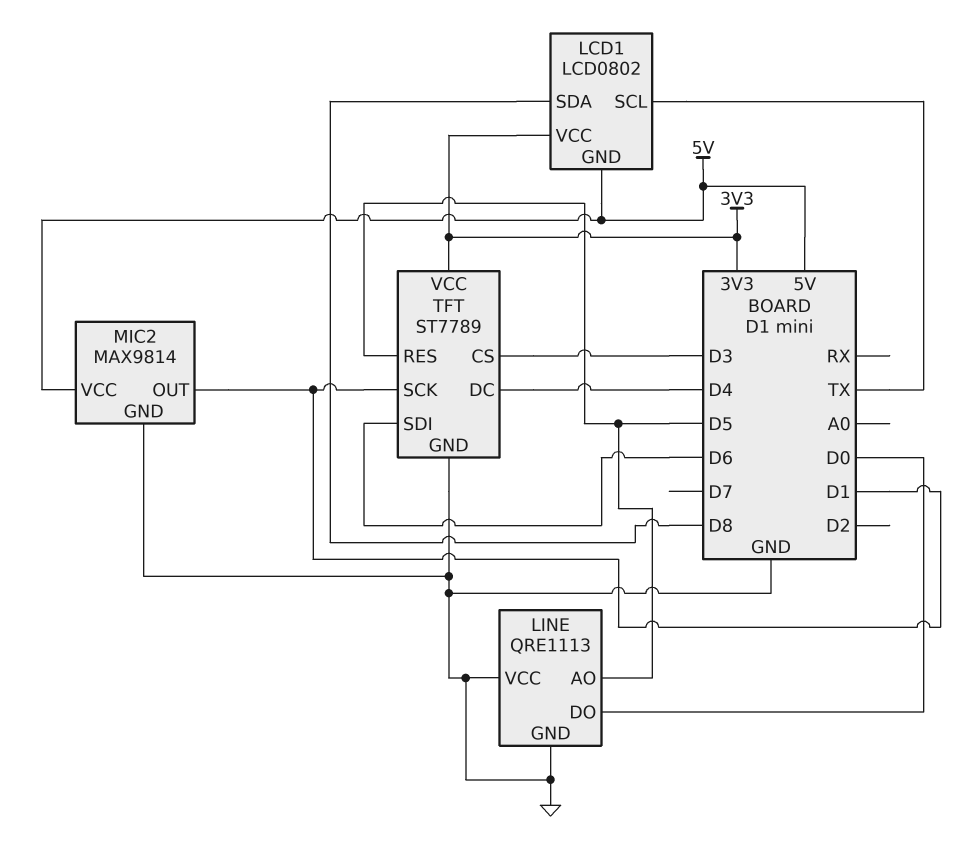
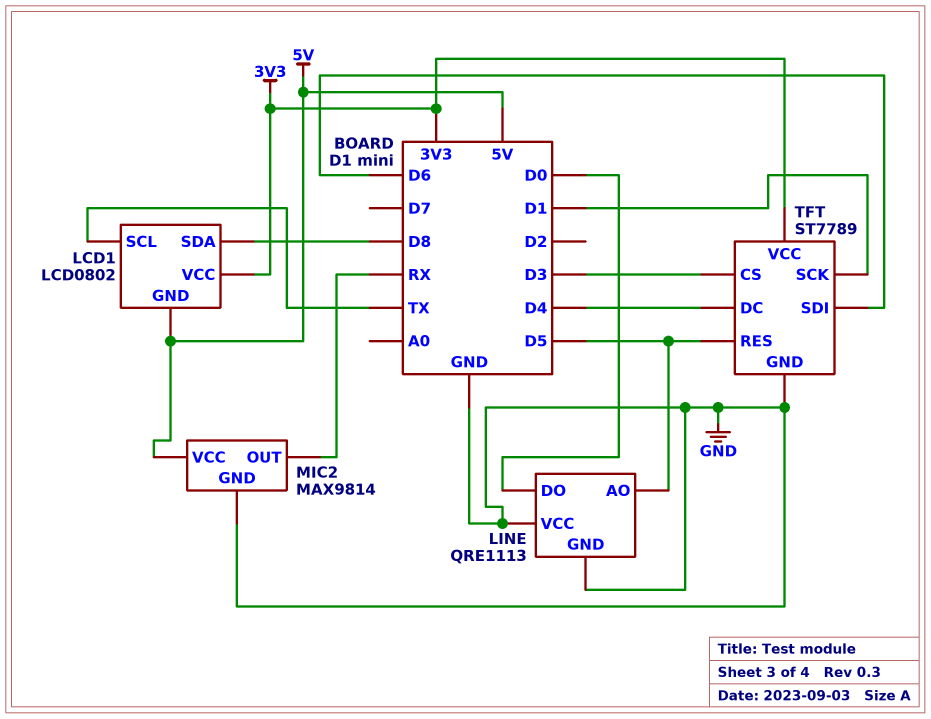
MIC2 pin OUT: D1 -> RX

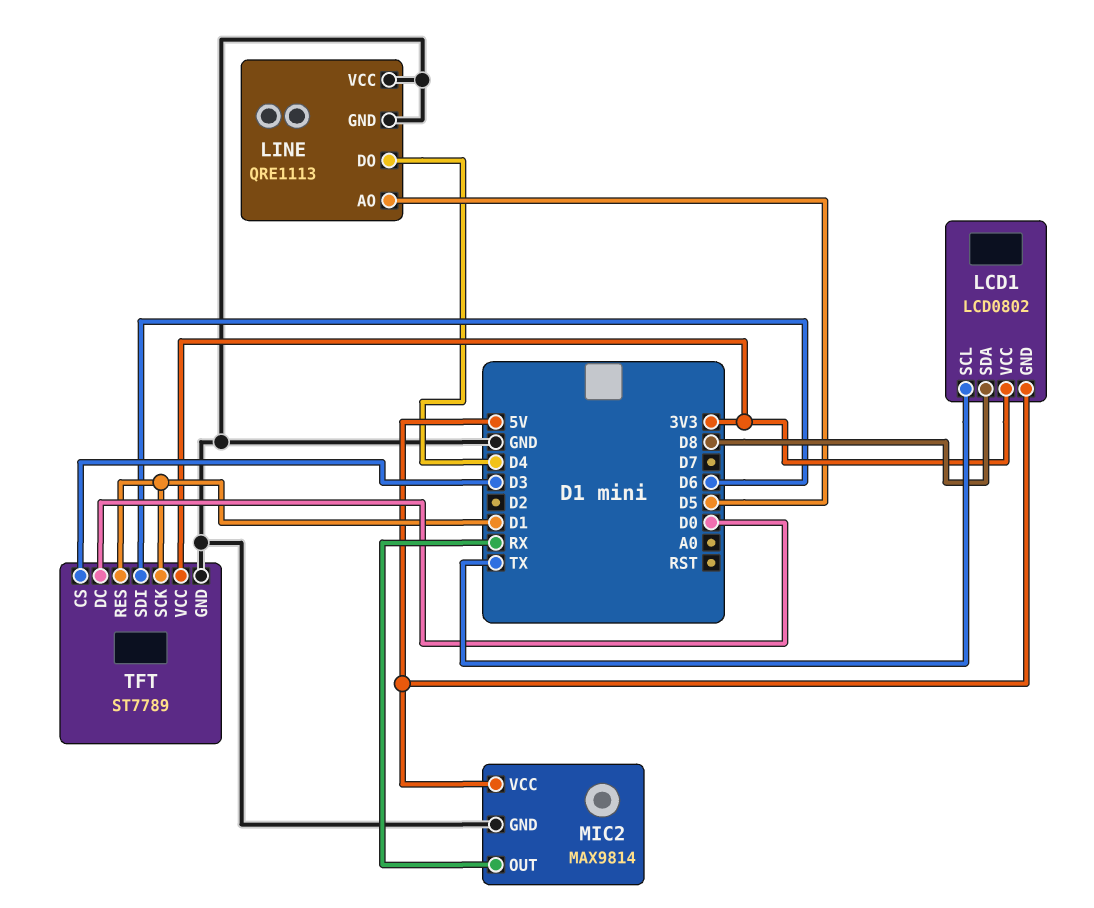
LINE pin DO: D0 -> D4
TFT pin DC: D4 -> D0
TFT pin RES: D5 -> D1

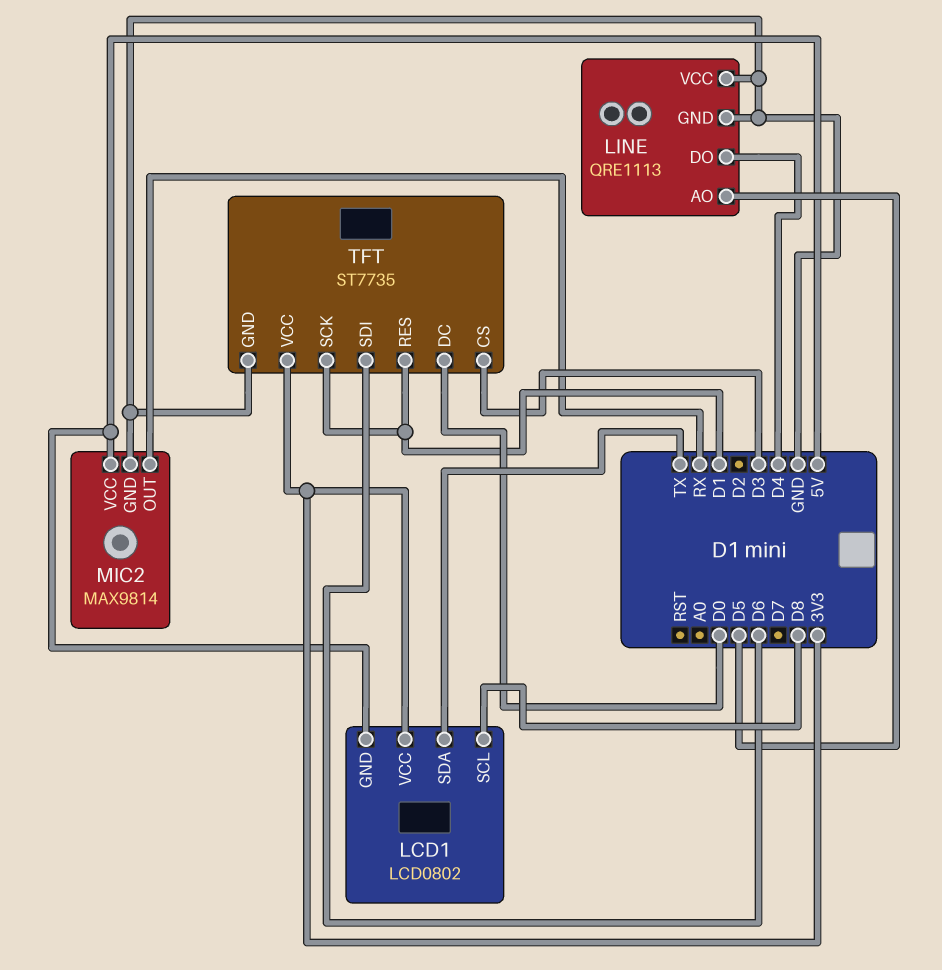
LCD1 pin SCL: TX -> D8
LCD1 pin SDA: D8 -> TX
TFT: ST7789 -> ST7735

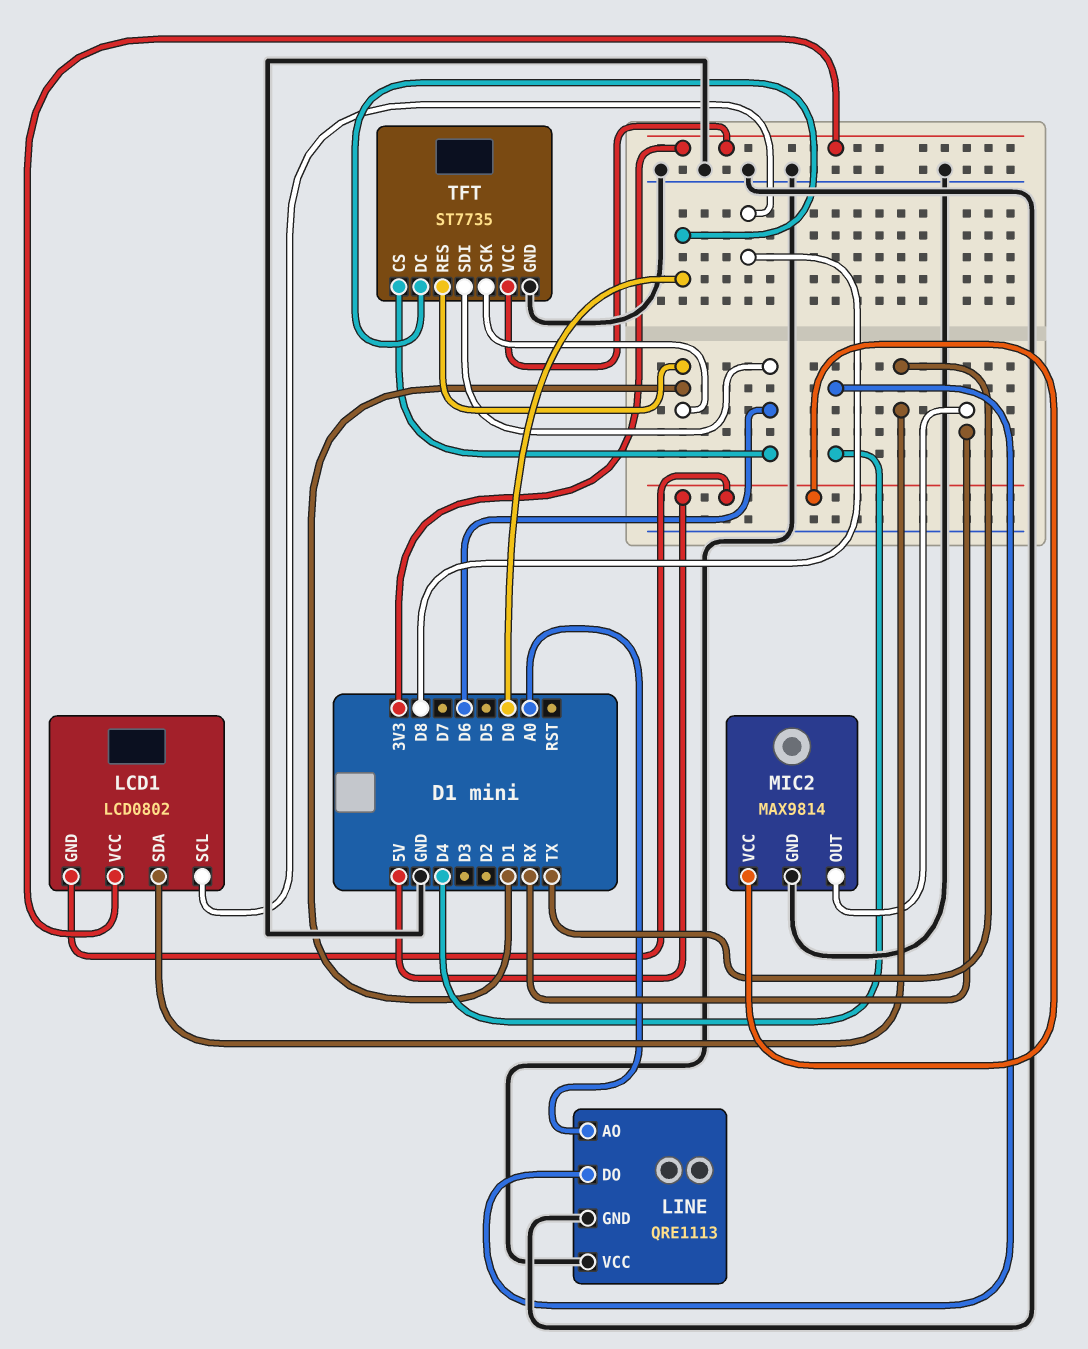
LINE pin AO: D5 -> A0
TFT pin CS: D3 -> D6

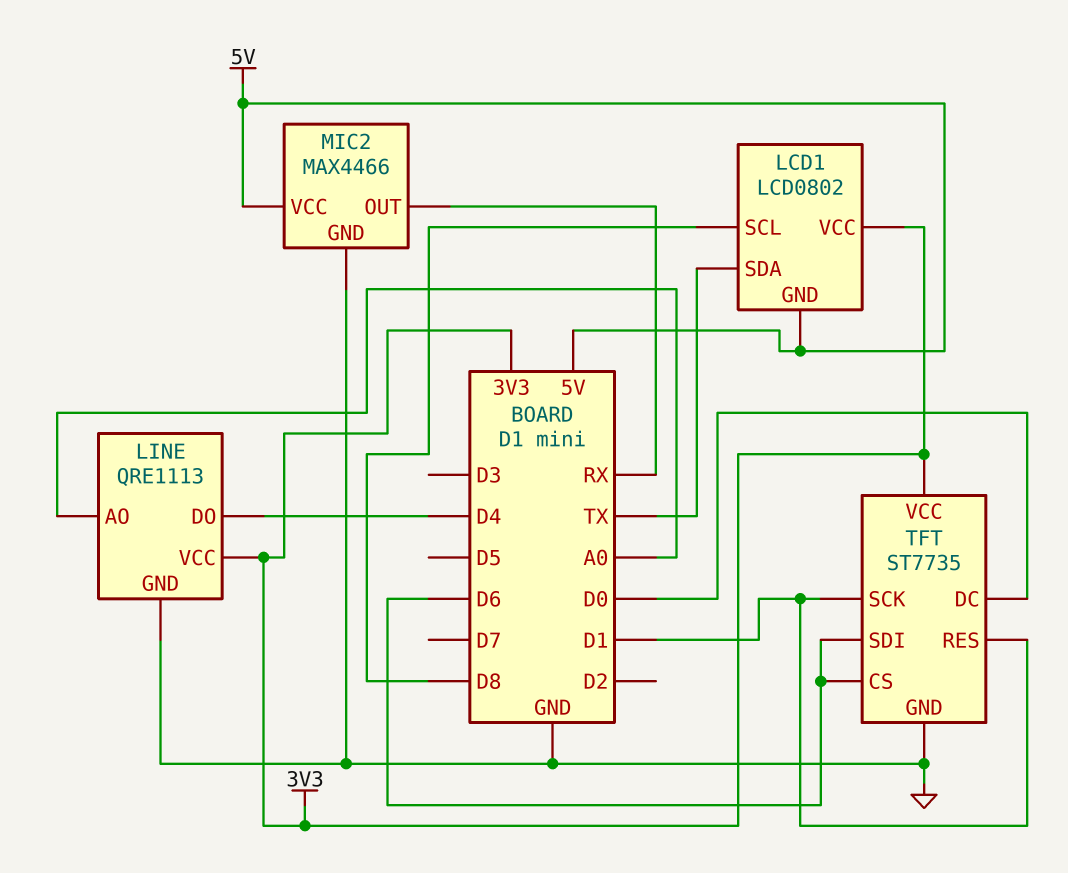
LINE pin VCC: GND -> 3V3
MIC2: MAX9814 -> MAX4466

